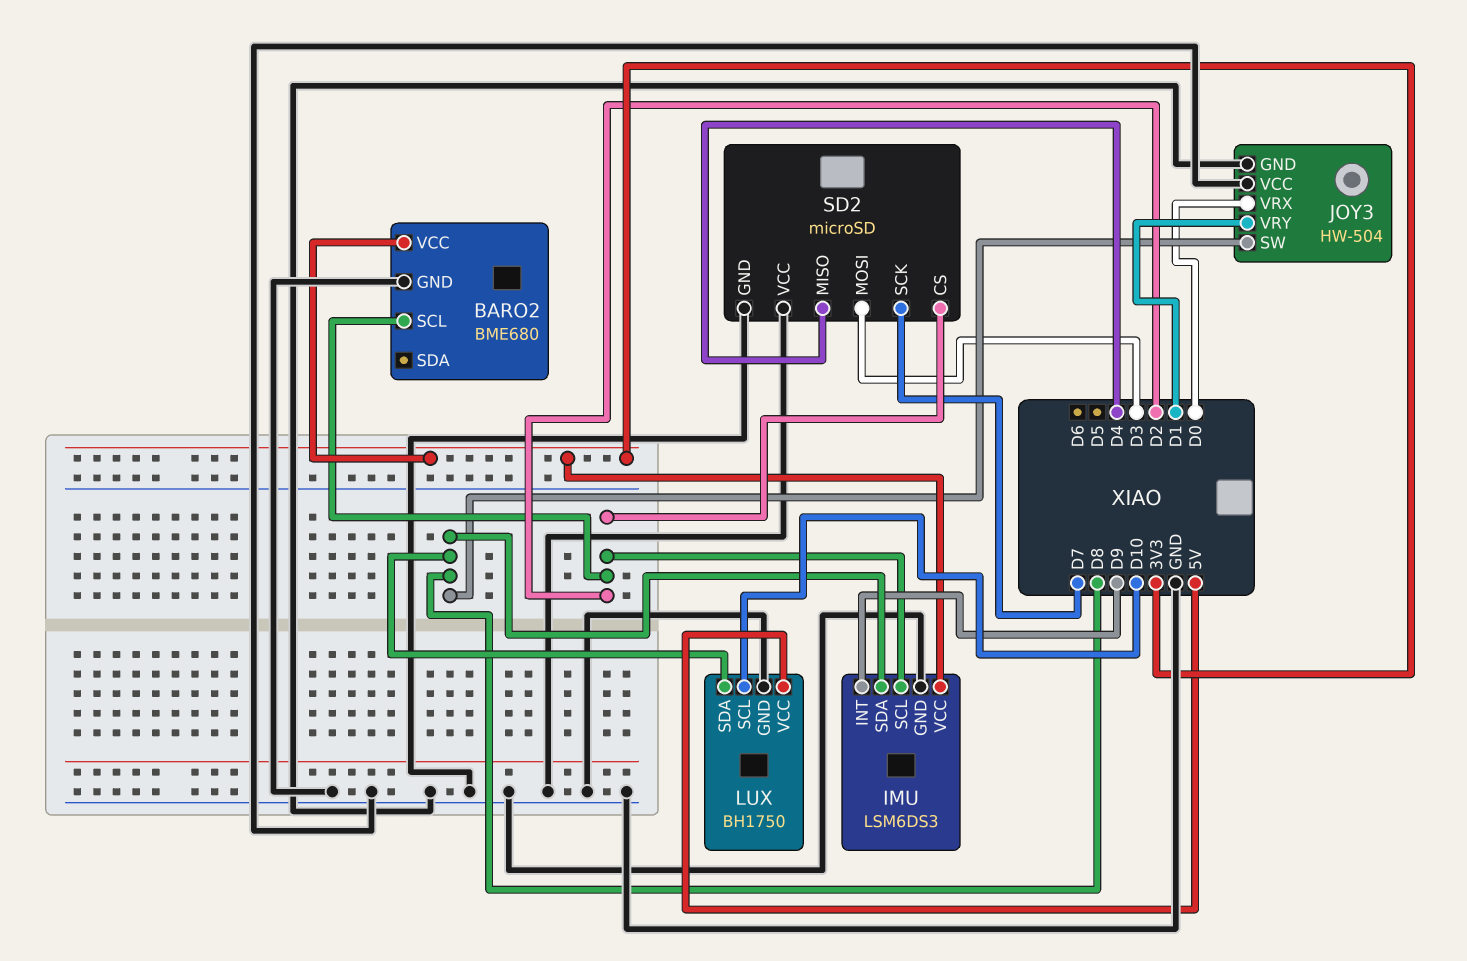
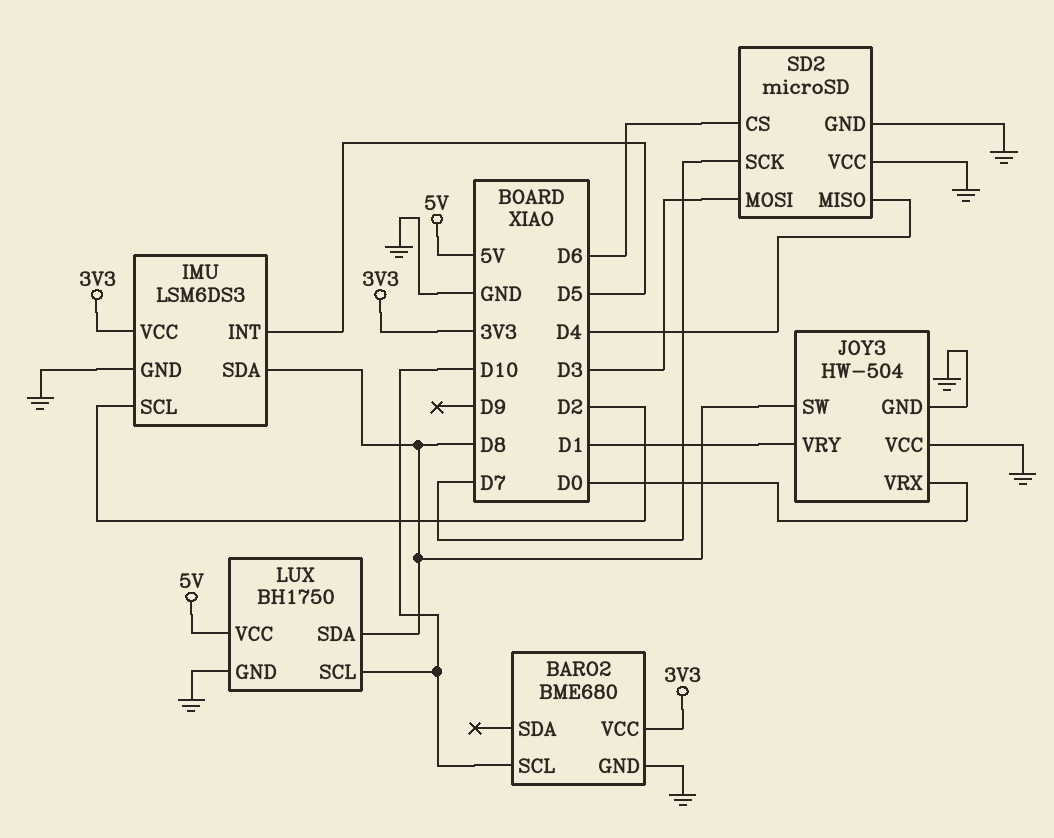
BARO2 pin SCL: D2 -> D10
IMU pin INT: D9 -> D5
SD2 pin CS: D2 -> D6

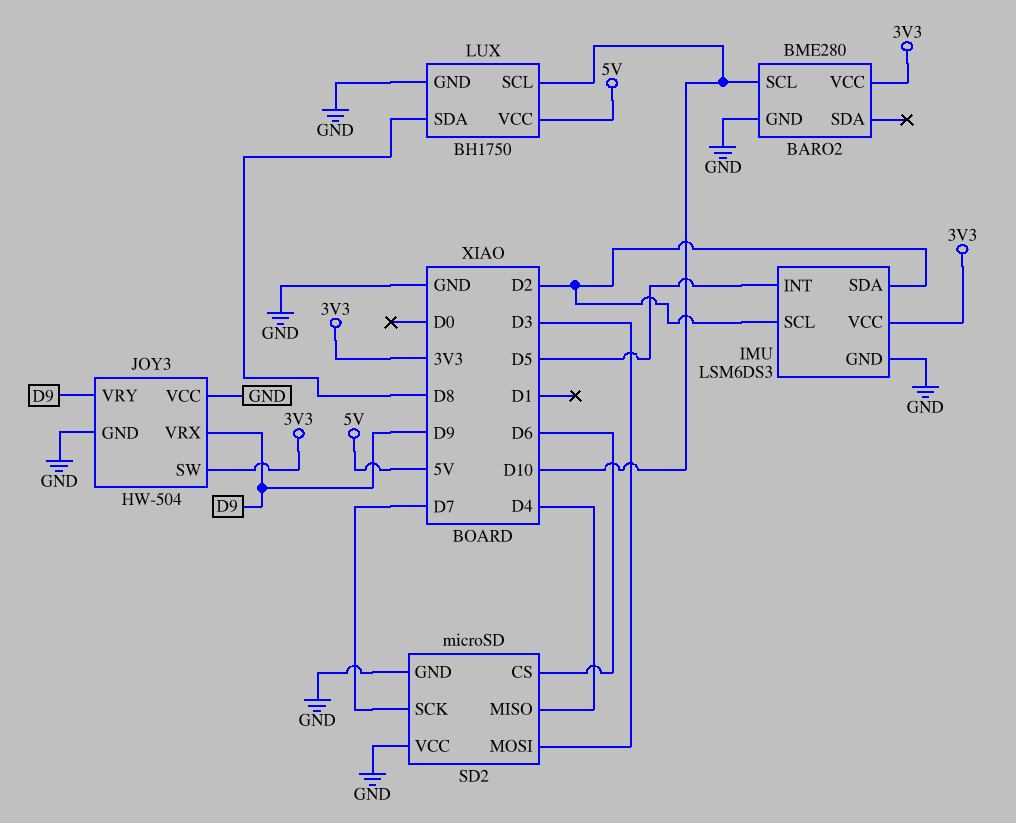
BARO2: BME680 -> BME280
IMU pin SDA: D8 -> D2
JOY3 pin SW: D8 -> 3V3
JOY3 pin VRX: D0 -> D9
JOY3 pin VRY: D1 -> D9

